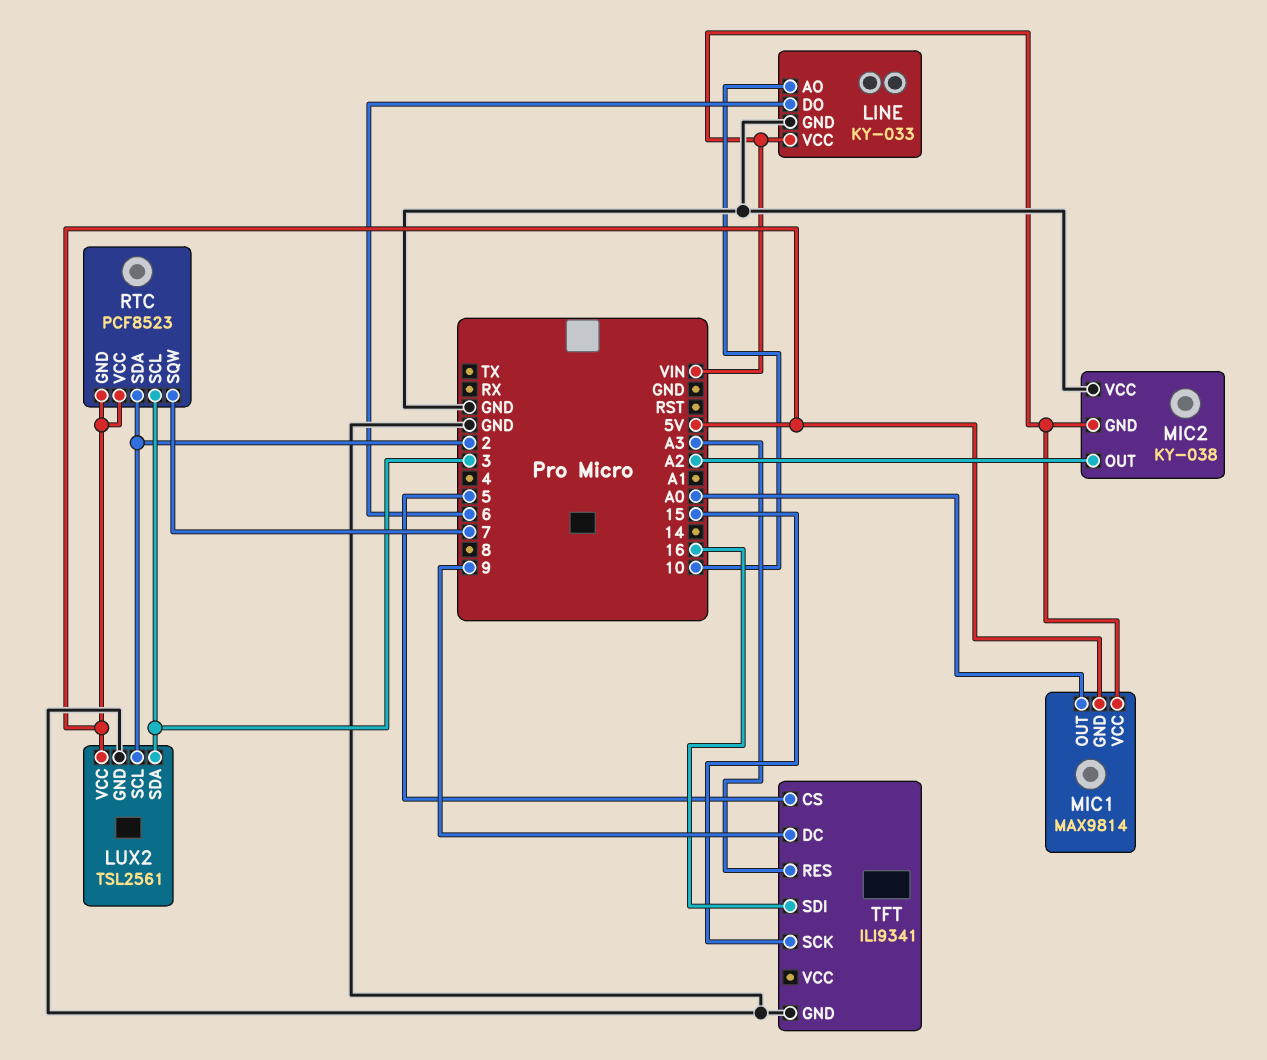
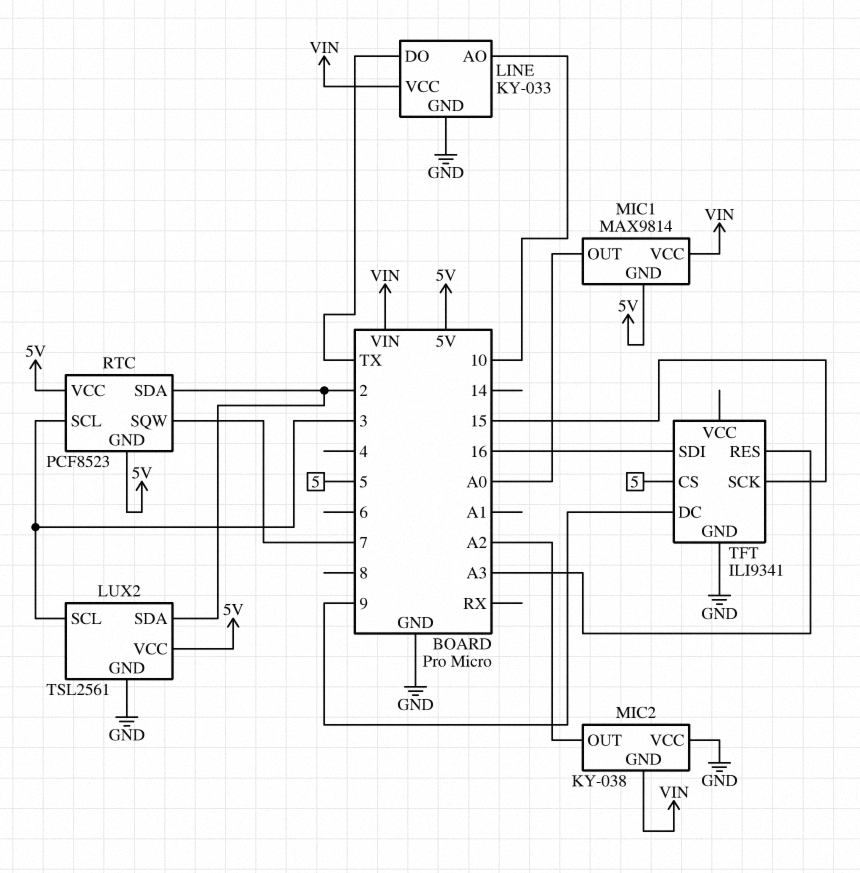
LINE pin DO: 6 -> TX
LUX2 pin SCL: 2 -> 3
LUX2 pin SDA: 3 -> 2

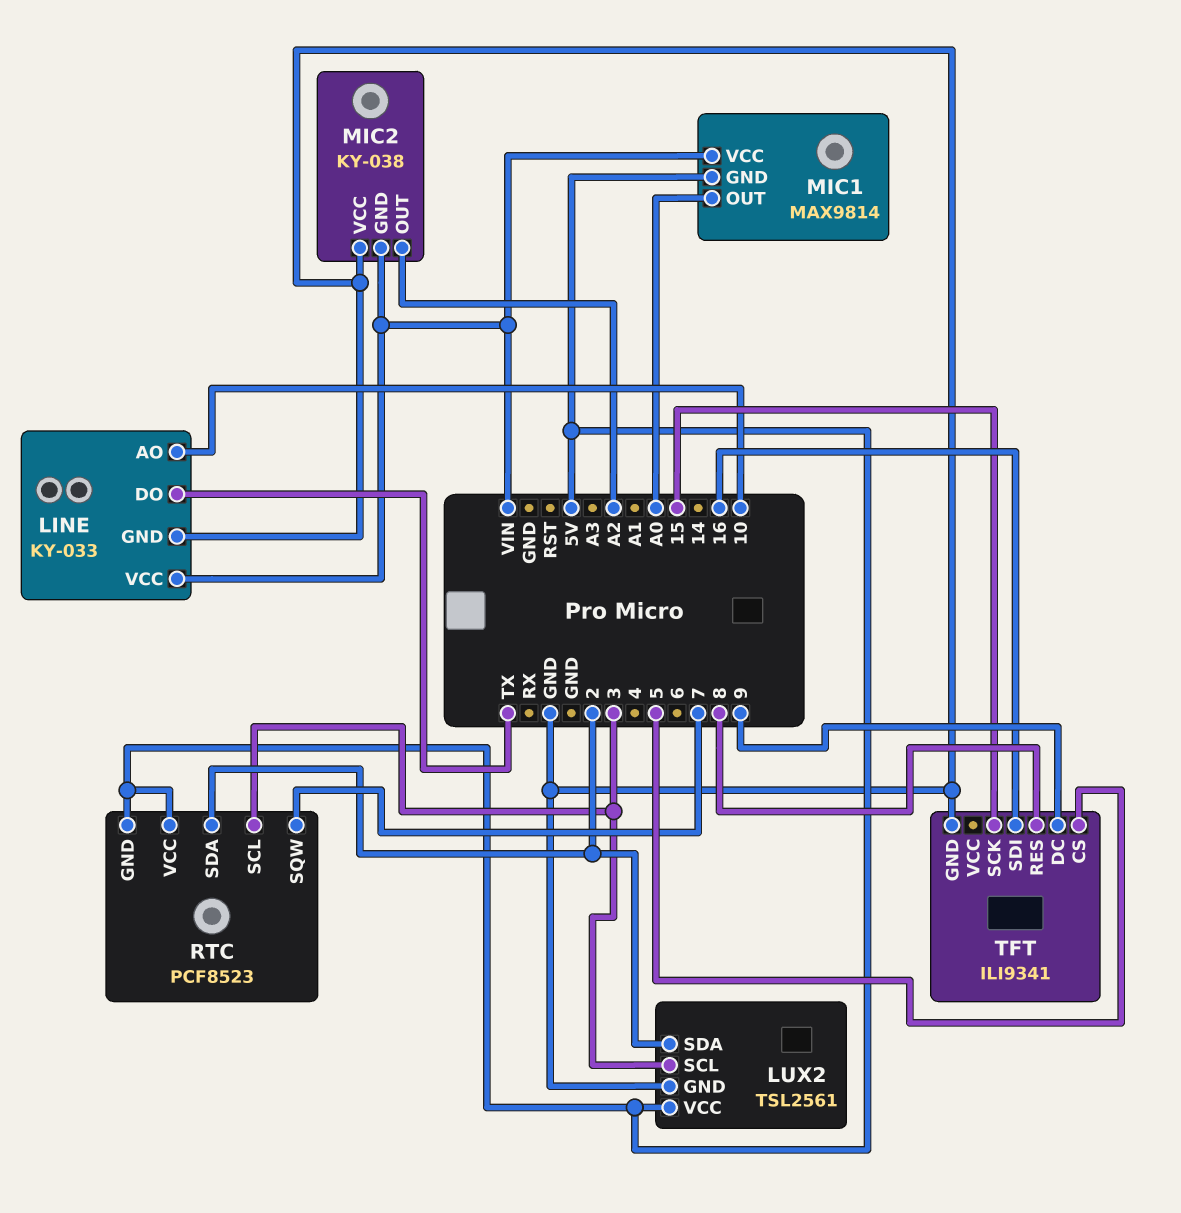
TFT pin RES: A3 -> 8

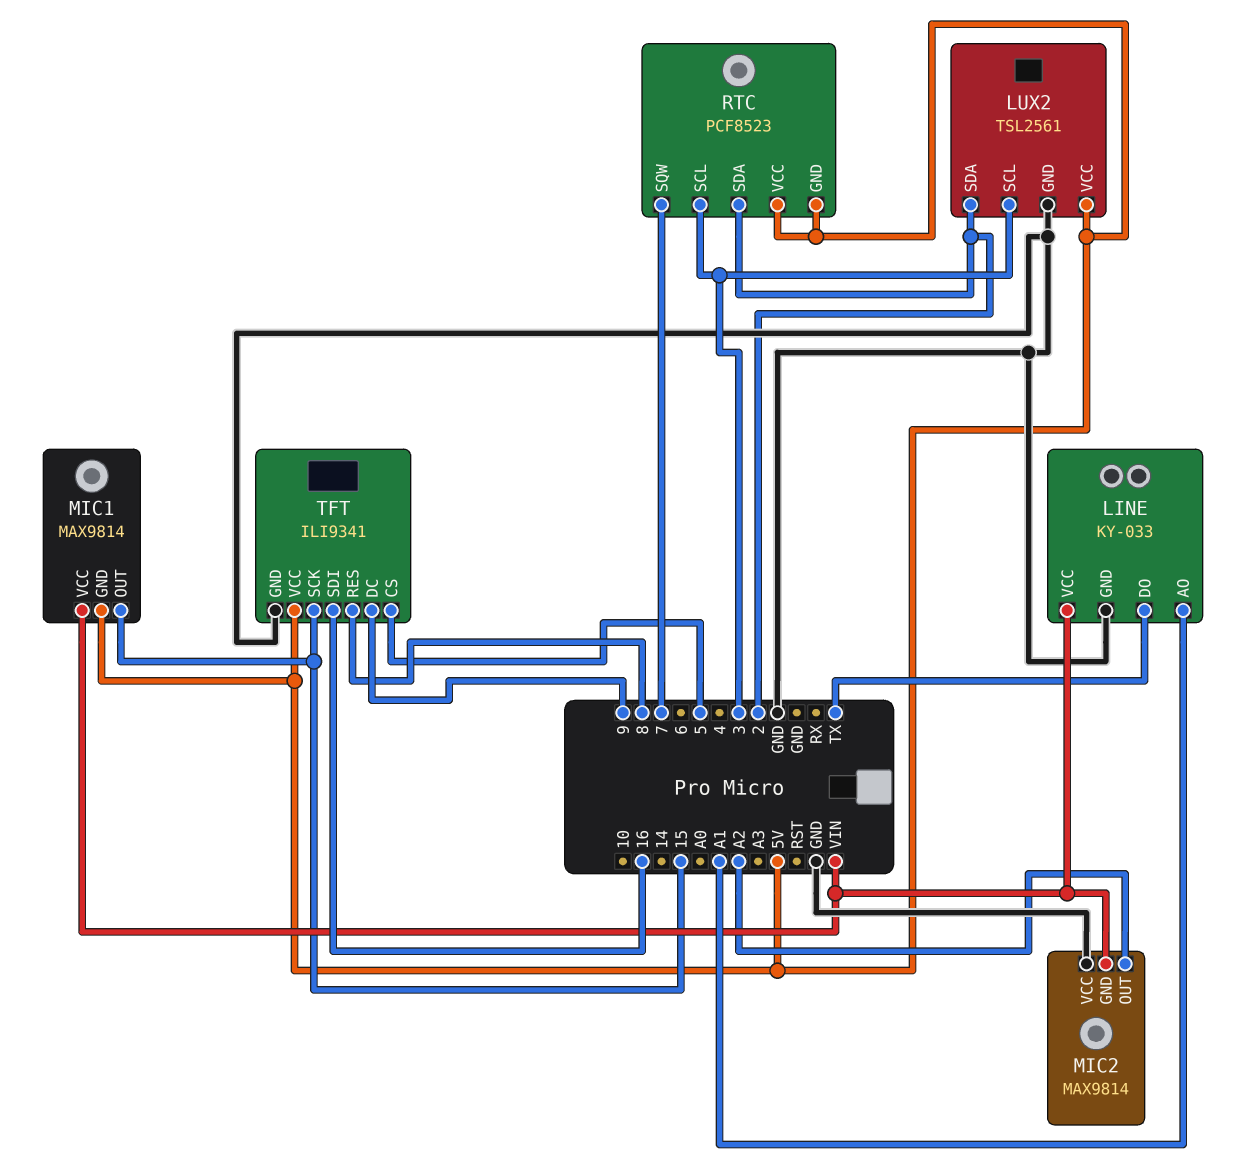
LINE pin AO: 10 -> A1
MIC1 pin OUT: A0 -> 15
MIC2: KY-038 -> MAX9814
TFT pin VCC: none -> 5V

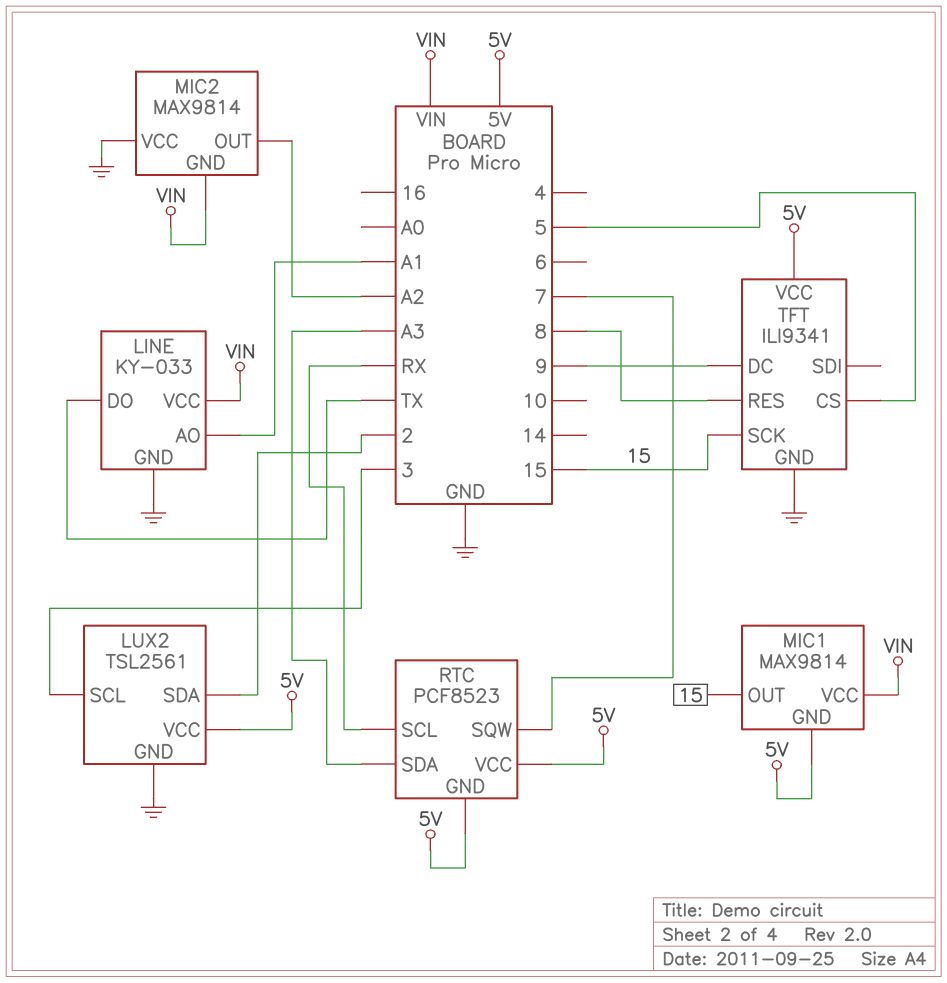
RTC pin SCL: 3 -> RX
RTC pin SDA: 2 -> A3
TFT pin SDI: 16 -> none

